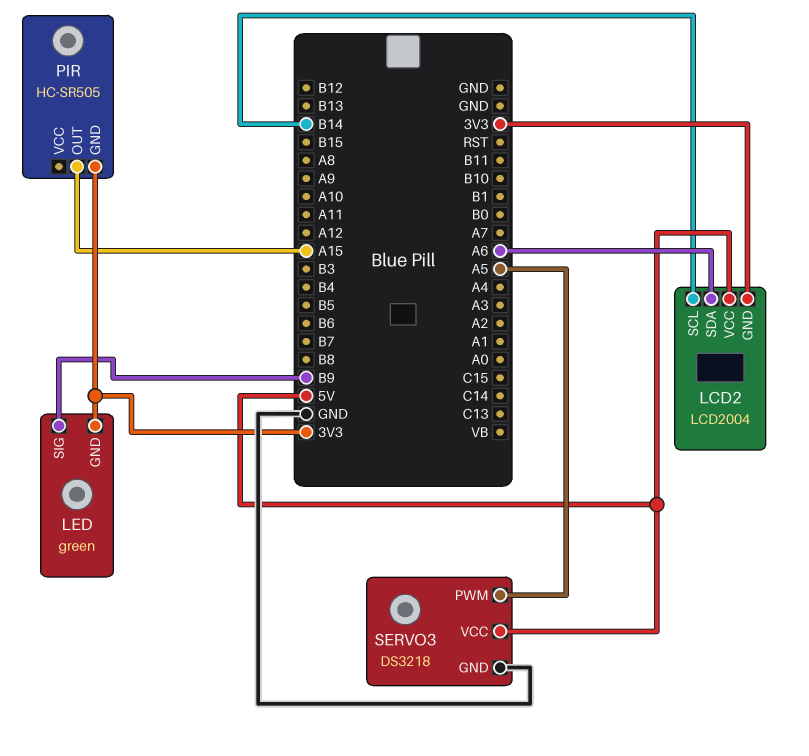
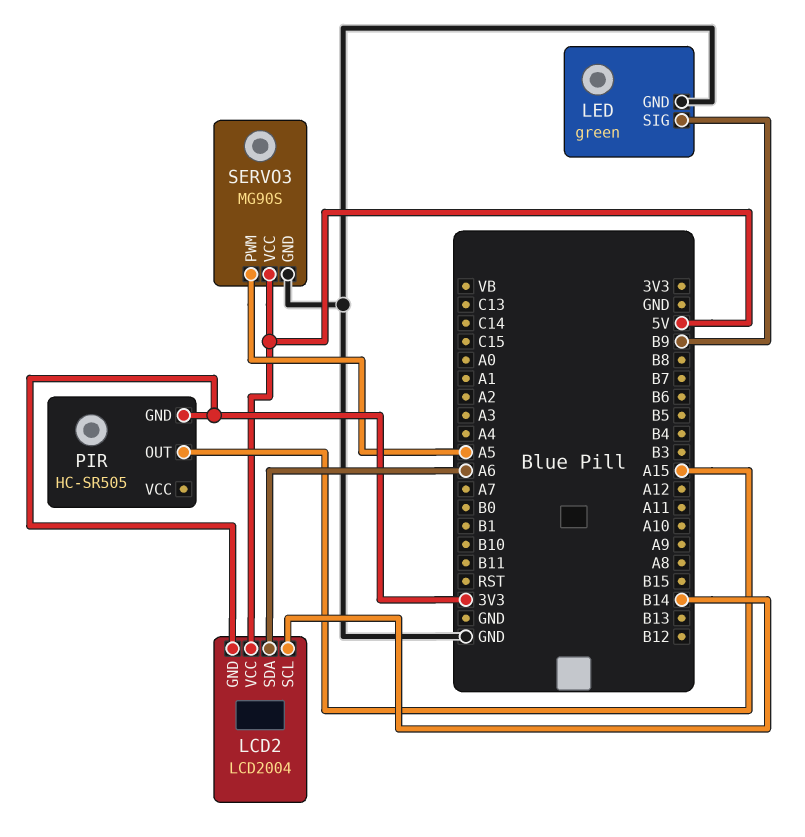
LED pin GND: 3V3 -> GND
SERVO3: DS3218 -> MG90S

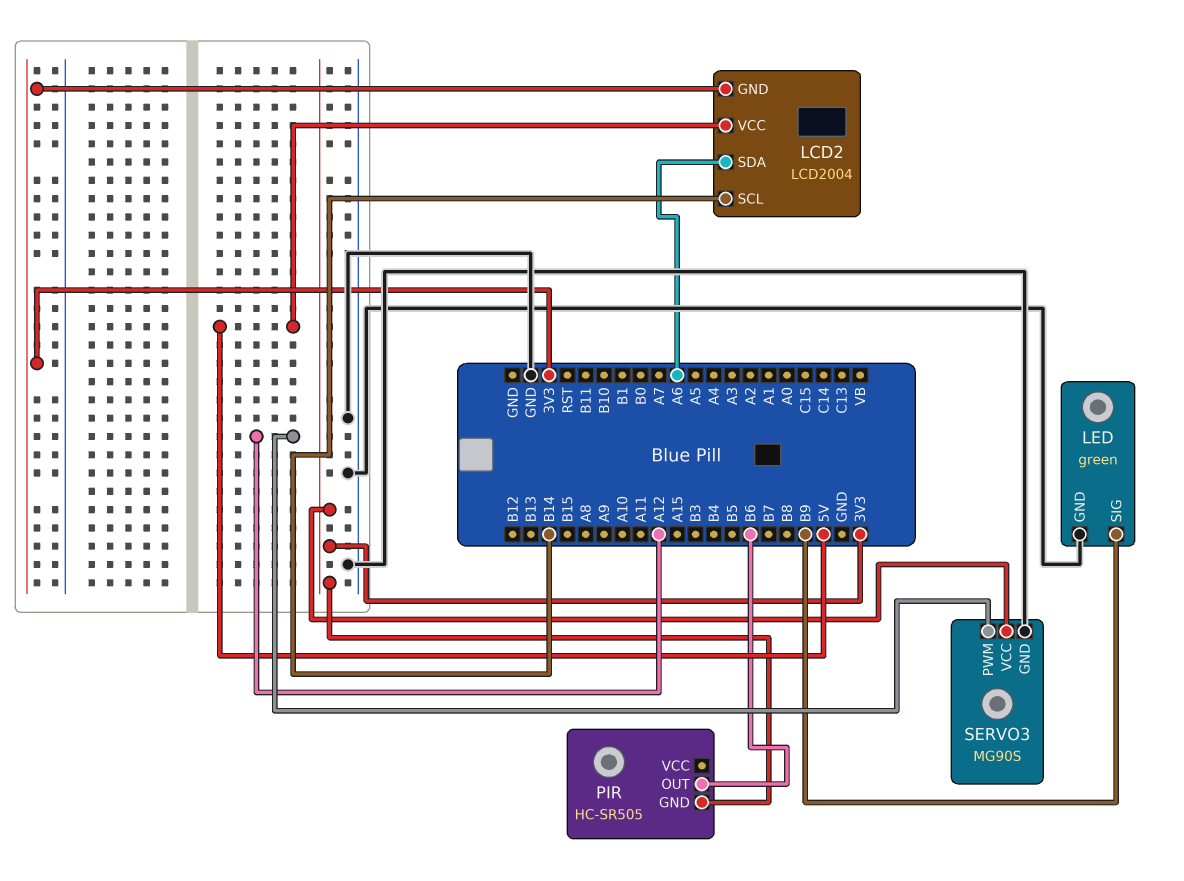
PIR pin OUT: A15 -> B6
SERVO3 pin PWM: A5 -> A12
SERVO3 pin VCC: 5V -> 3V3

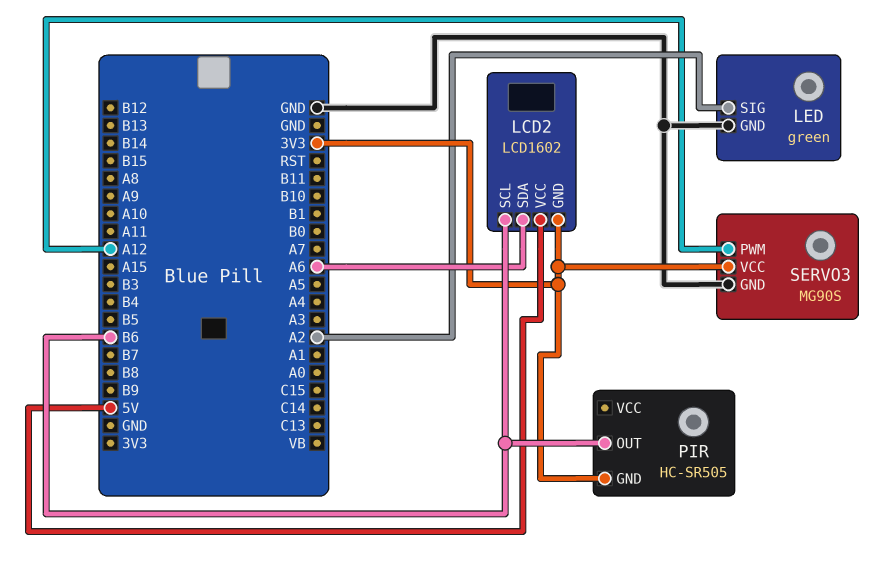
LCD2: LCD2004 -> LCD1602
LCD2 pin SCL: B14 -> B6
LED pin SIG: B9 -> A2

